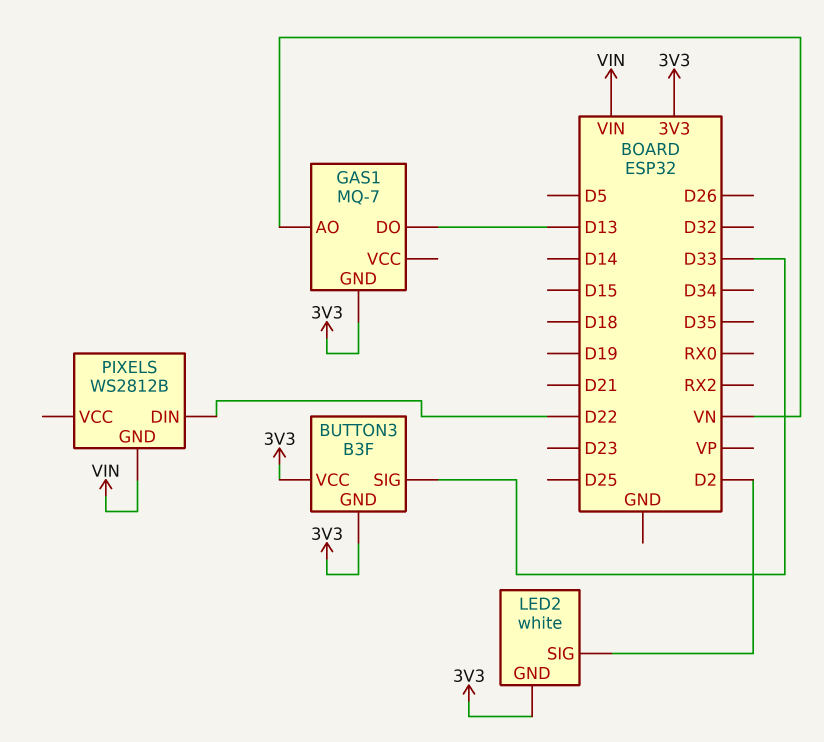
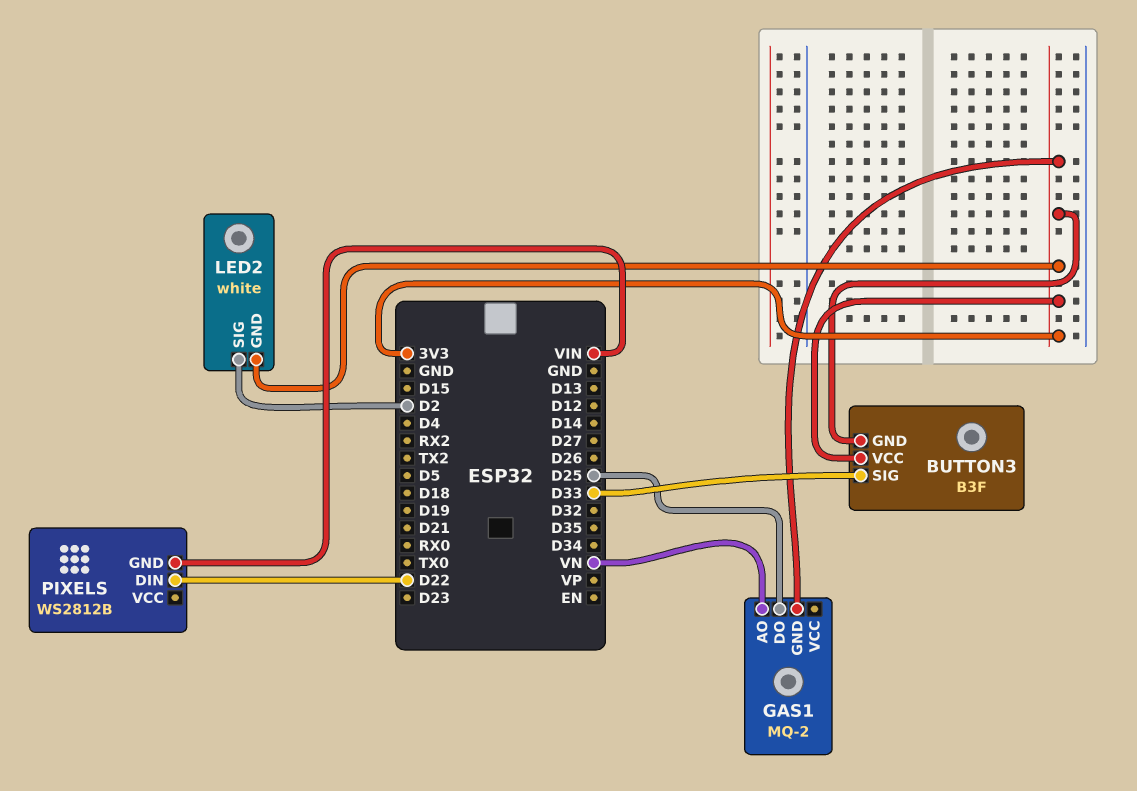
GAS1: MQ-7 -> MQ-2
GAS1 pin DO: D13 -> D25

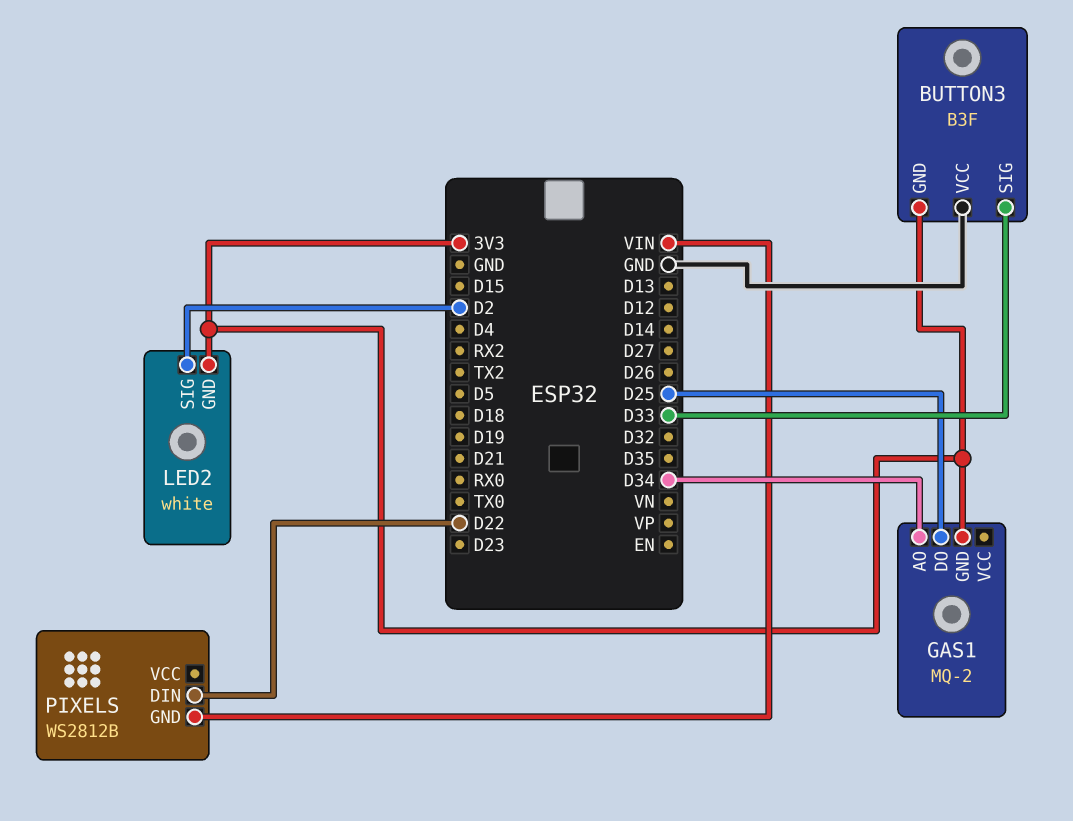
BUTTON3 pin VCC: 3V3 -> GND
GAS1 pin AO: VN -> D34

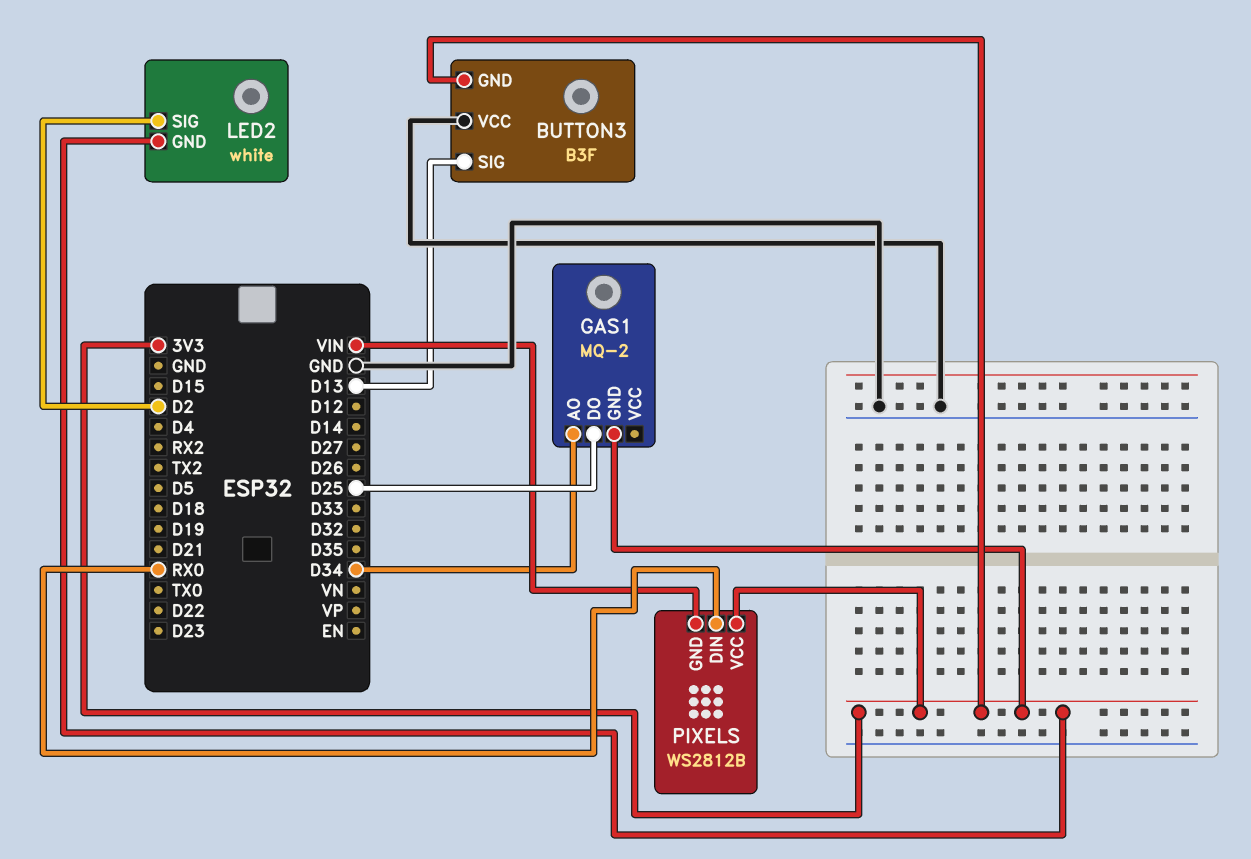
BUTTON3 pin SIG: D33 -> D13
PIXELS pin DIN: D22 -> RX0
PIXELS pin VCC: none -> 3V3

